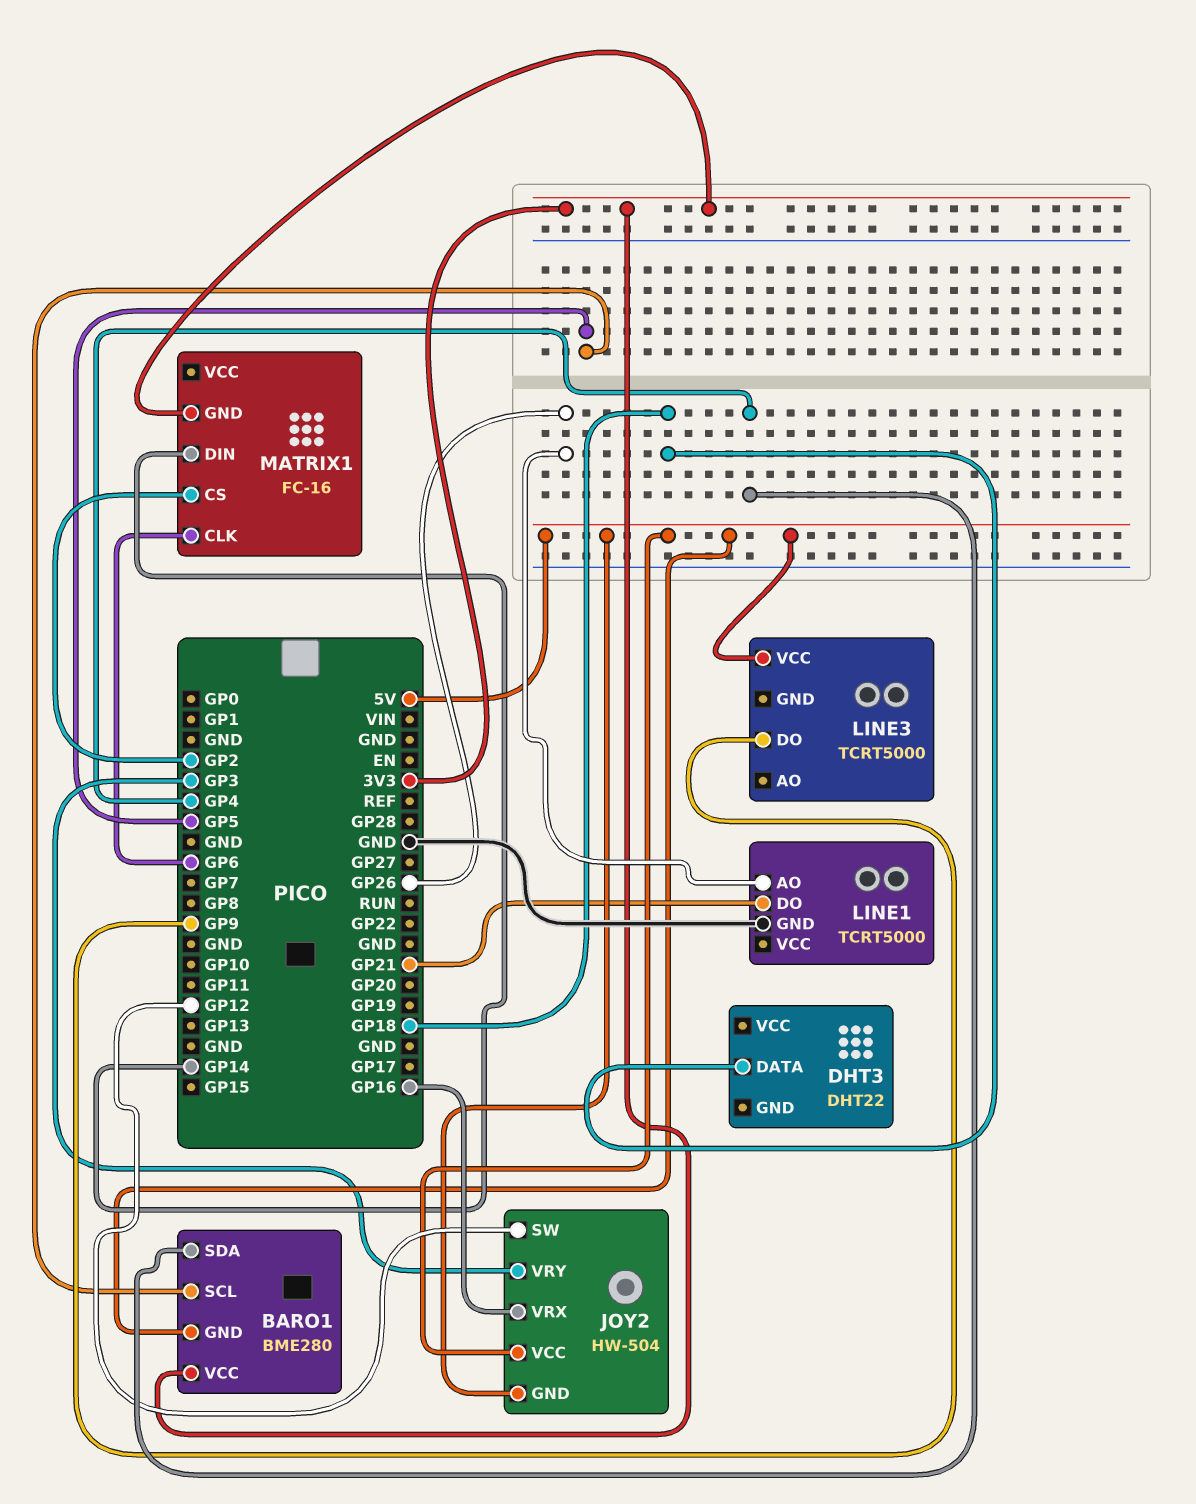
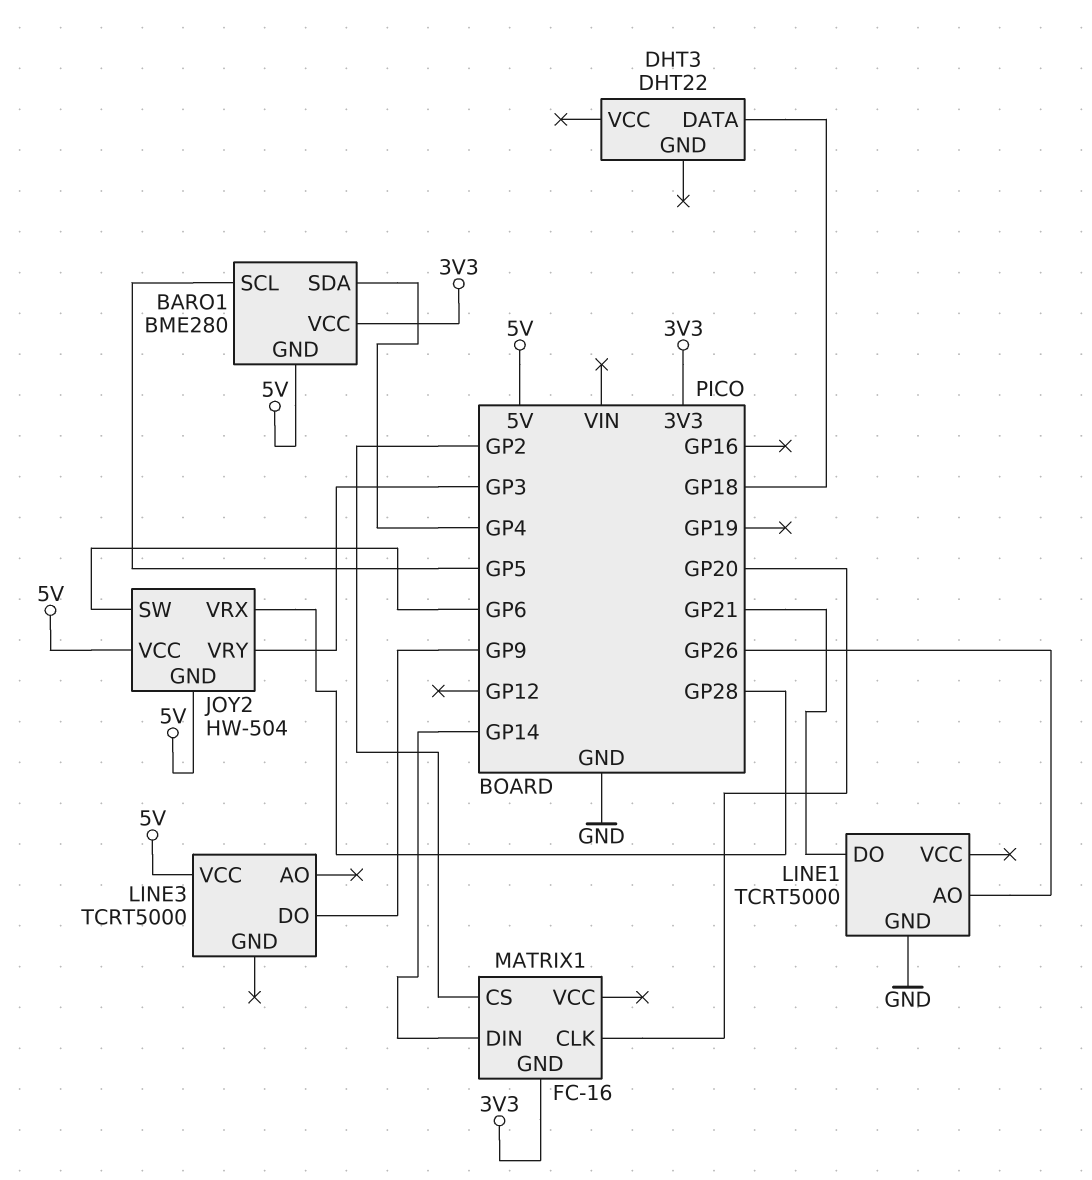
JOY2 pin SW: GP12 -> GP6
JOY2 pin VRX: GP16 -> GP28
MATRIX1 pin CLK: GP6 -> GP20

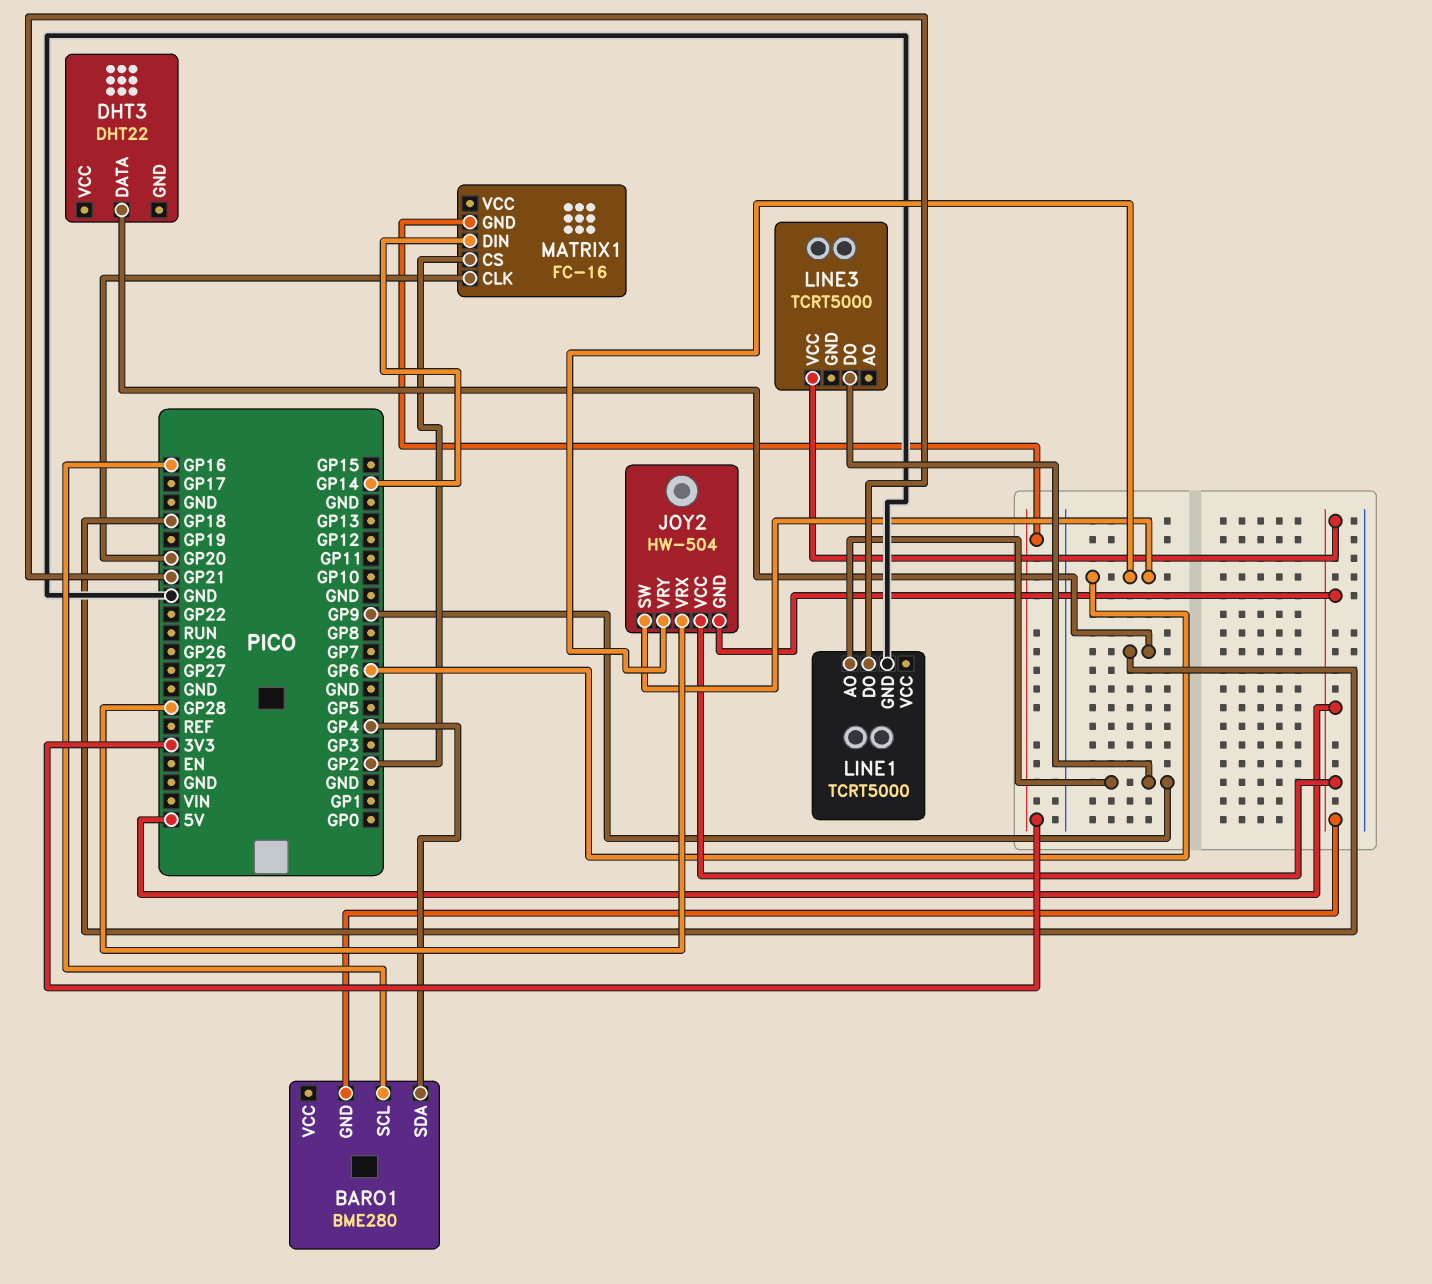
BARO1 pin SCL: GP5 -> GP16
BARO1 pin VCC: 3V3 -> none
JOY2 pin VRY: GP3 -> GP6
LINE1 pin AO: GP26 -> GP9

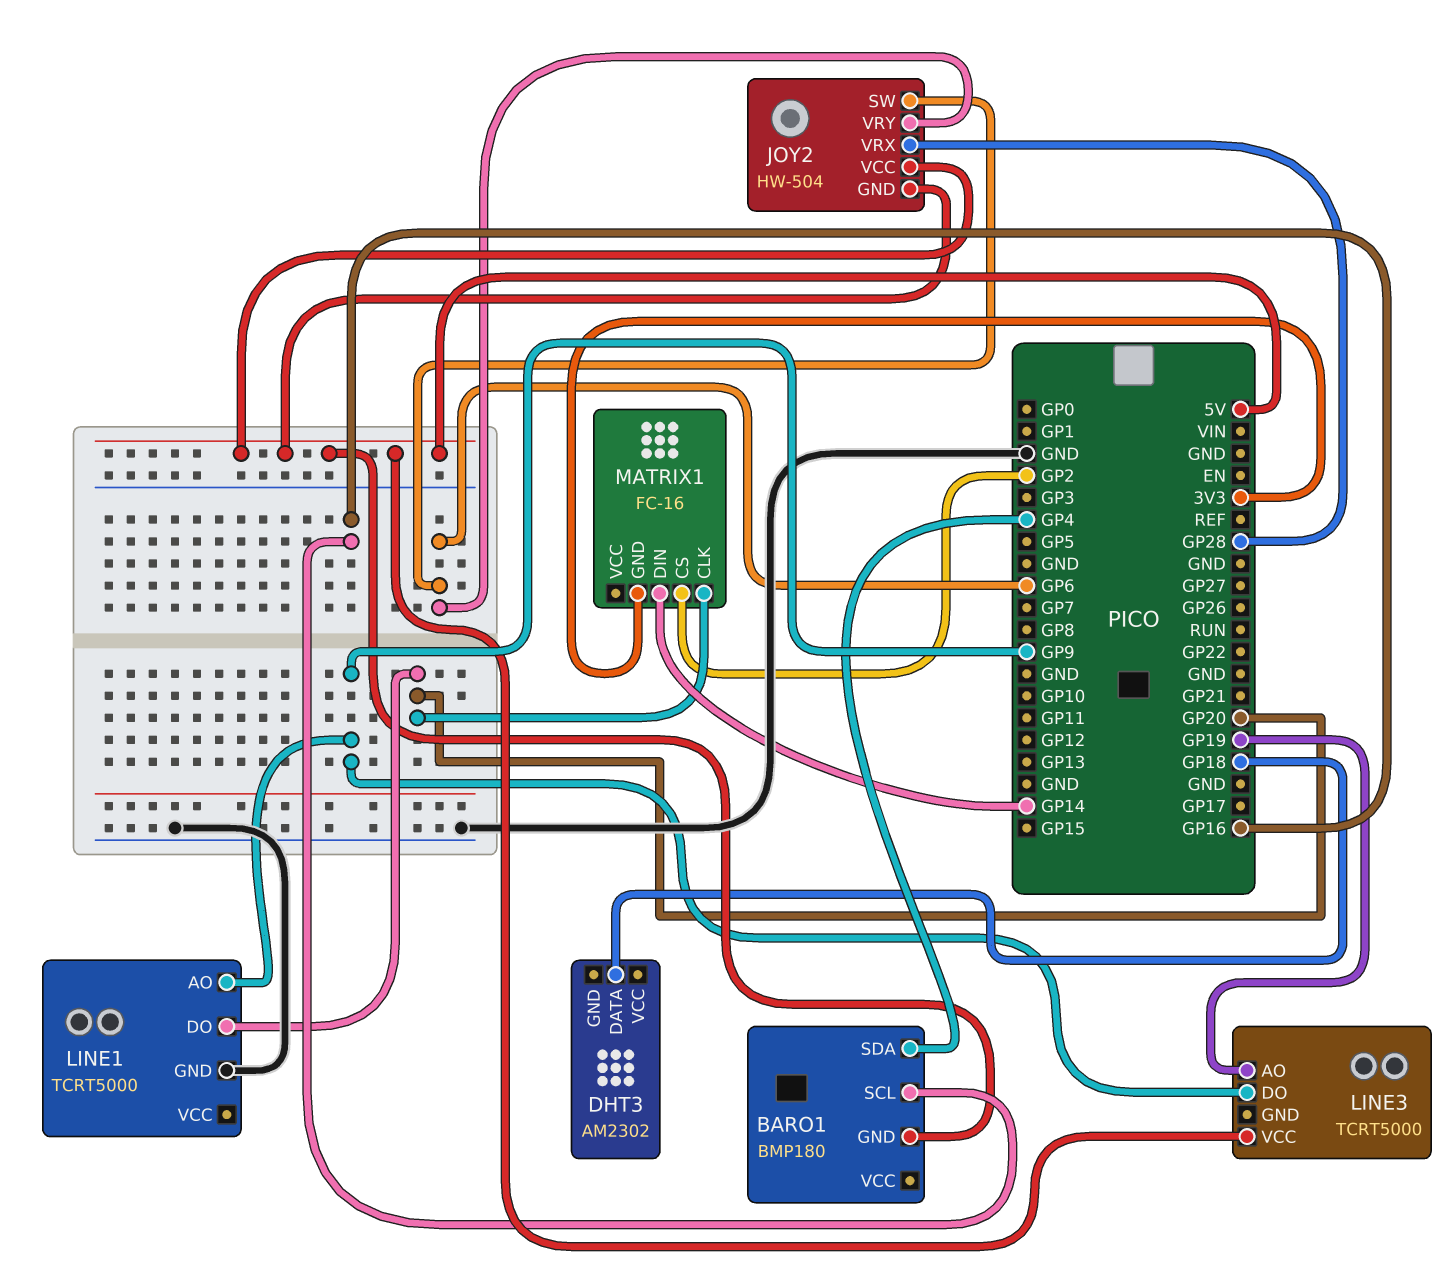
BARO1: BME280 -> BMP180
DHT3: DHT22 -> AM2302
LINE1 pin DO: GP21 -> GP20
LINE3 pin AO: none -> GP19

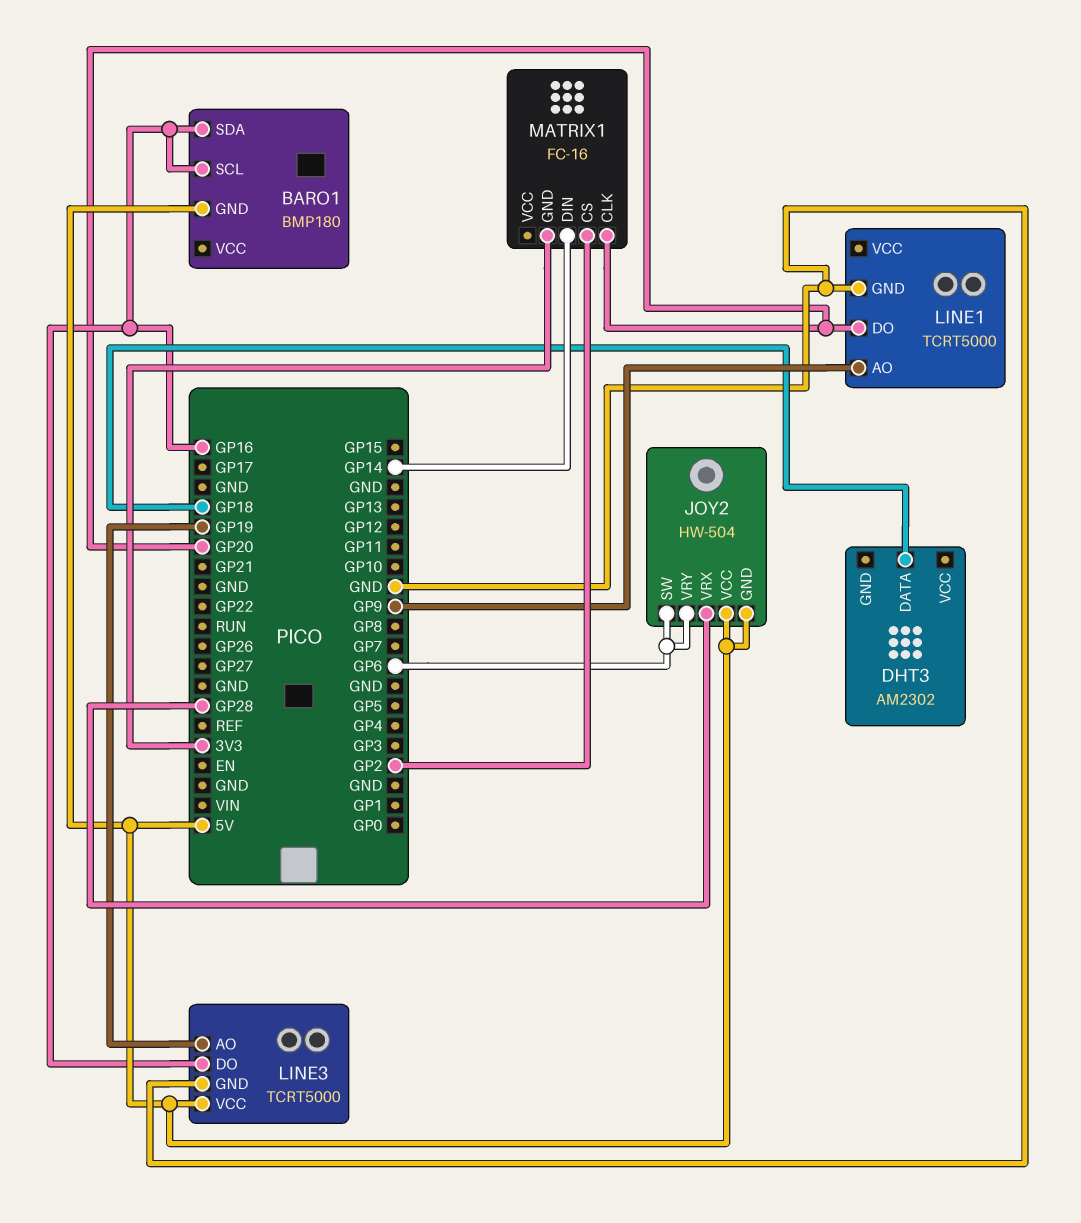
BARO1 pin SDA: GP4 -> GP16
LINE3 pin DO: GP9 -> GP16
LINE3 pin GND: none -> GND

